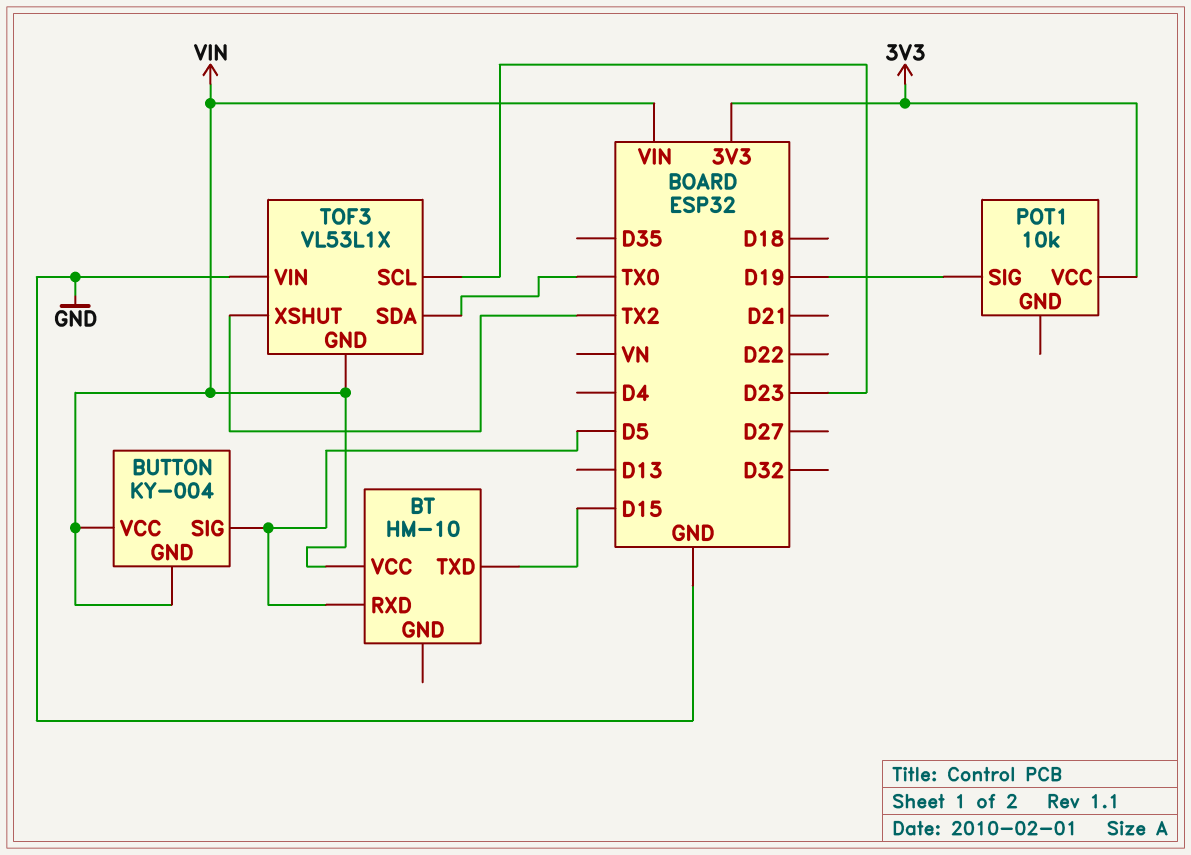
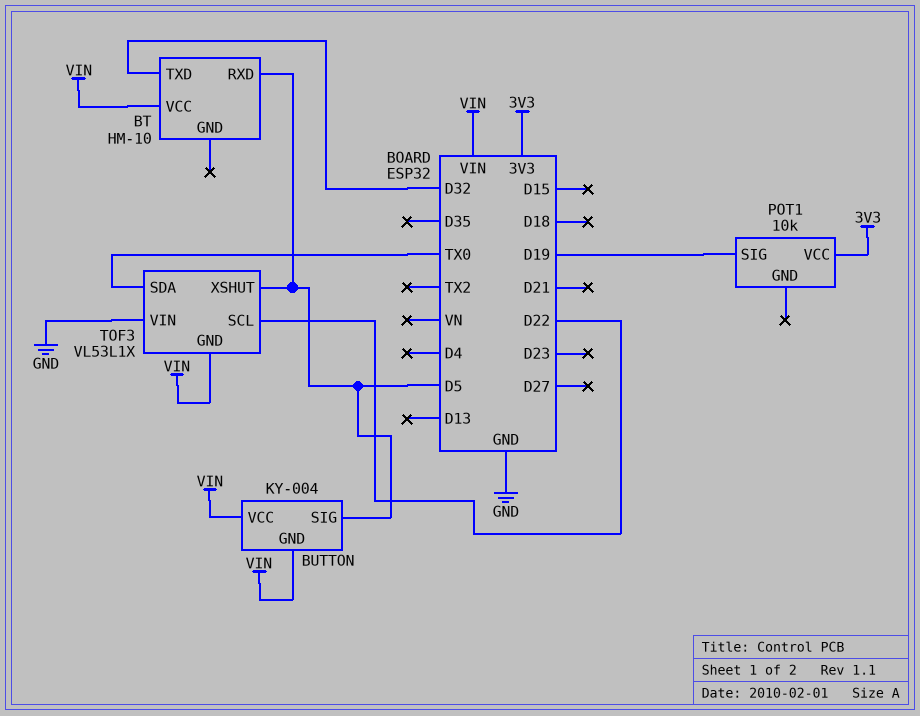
BT pin TXD: D15 -> D32
TOF3 pin SCL: D23 -> D22
TOF3 pin XSHUT: TX2 -> D5

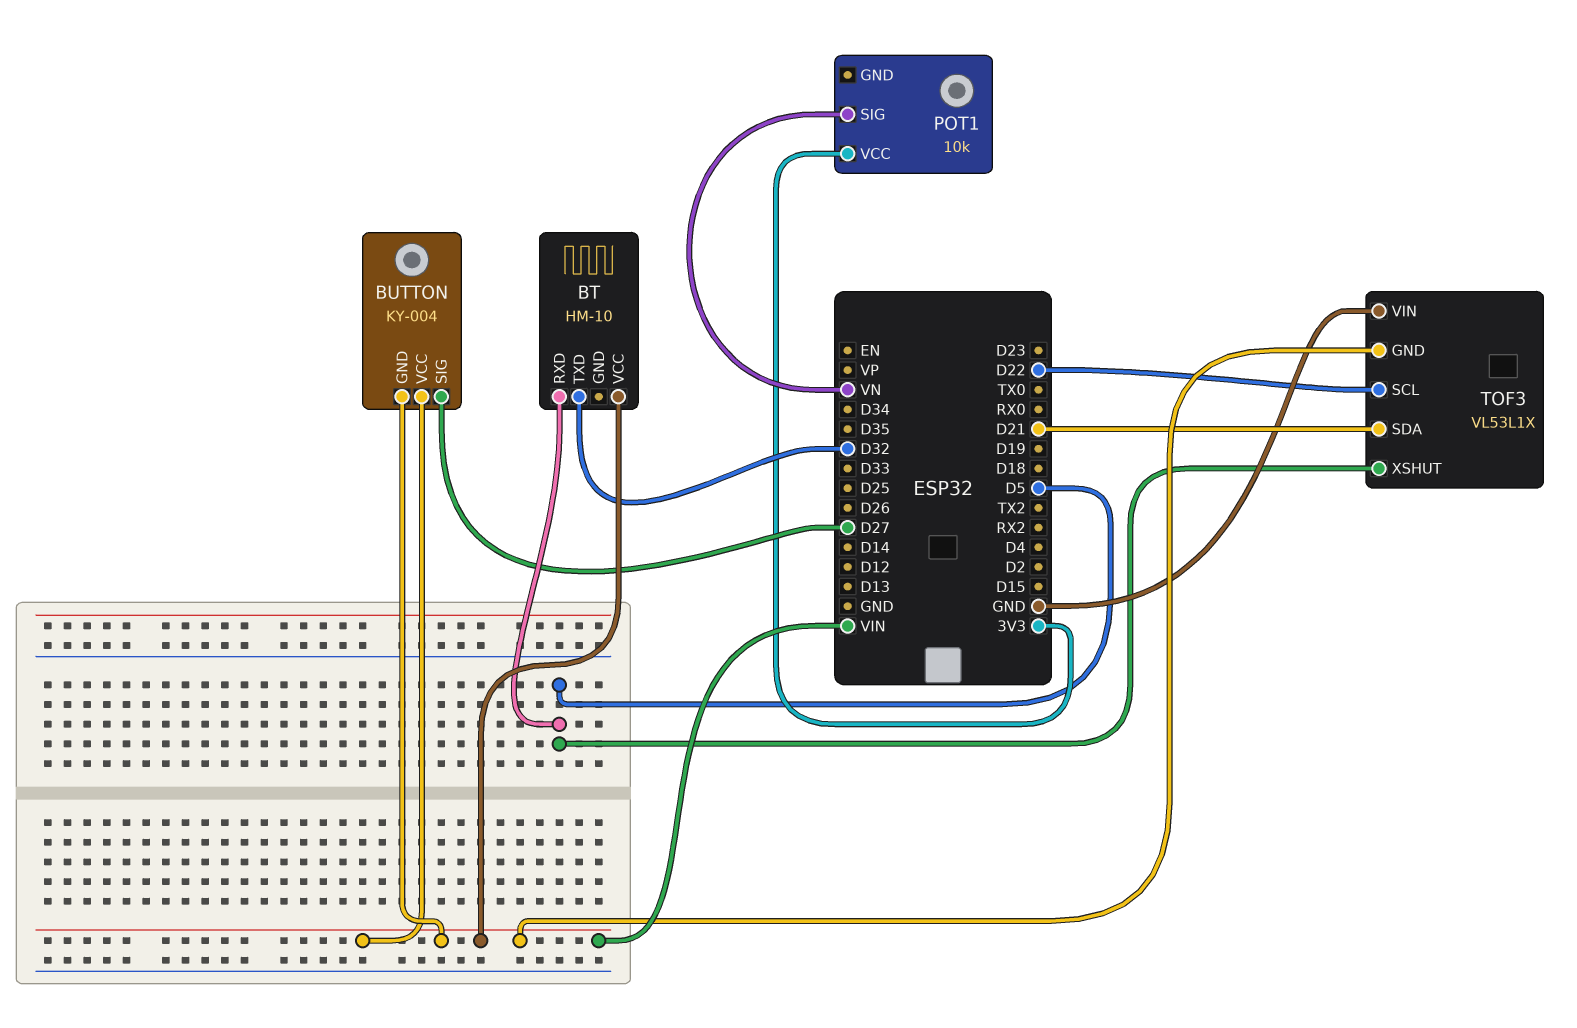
BUTTON pin SIG: D5 -> D27
POT1 pin SIG: D19 -> VN
TOF3 pin SDA: TX0 -> D21

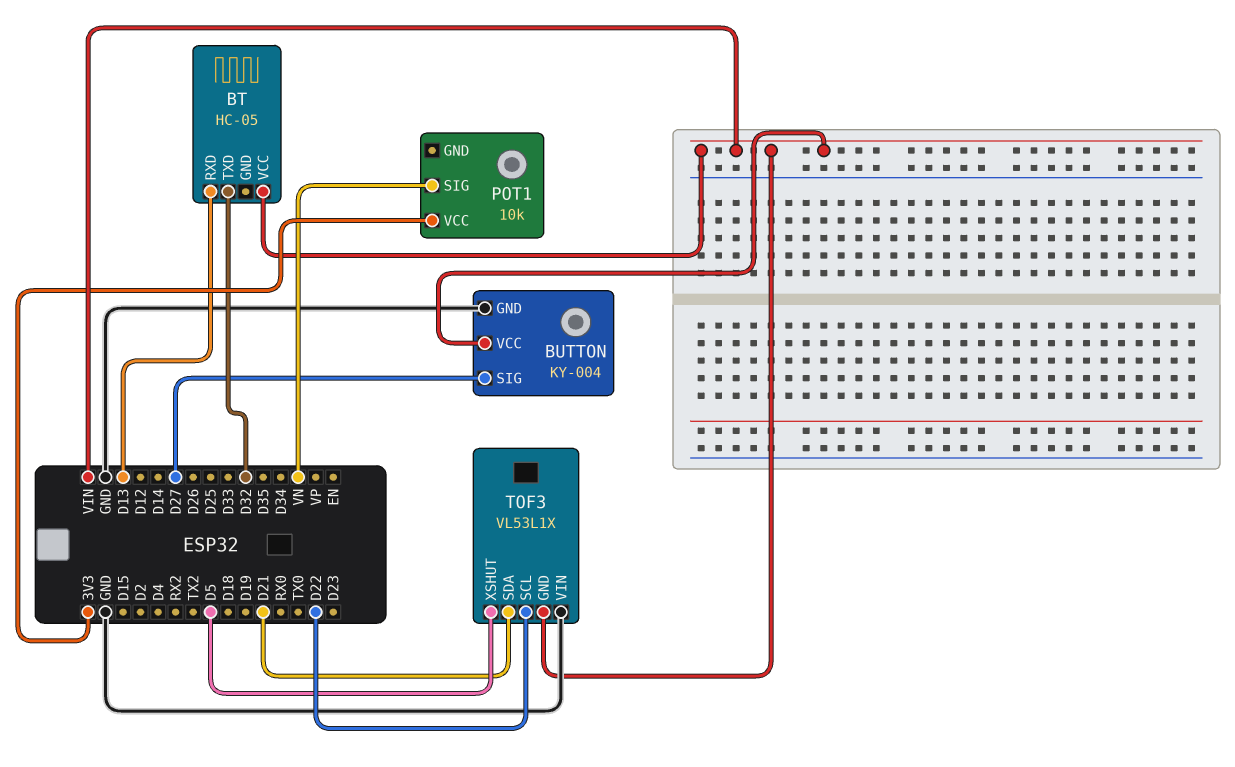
BT: HM-10 -> HC-05
BT pin RXD: D5 -> D13
BUTTON pin GND: VIN -> GND

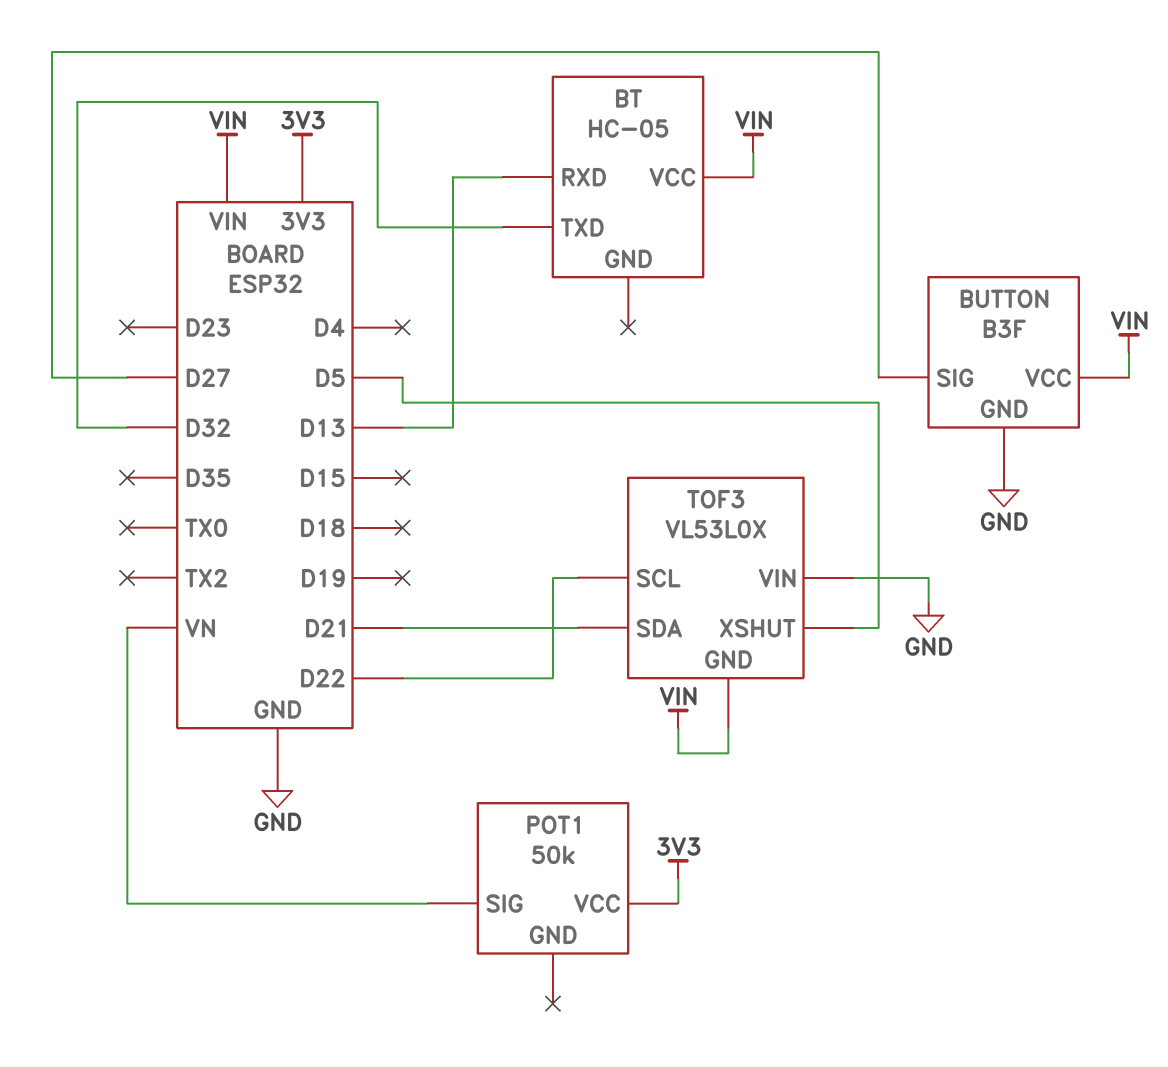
BUTTON: KY-004 -> B3F
POT1: 10k -> 50k
TOF3: VL53L1X -> VL53L0X

